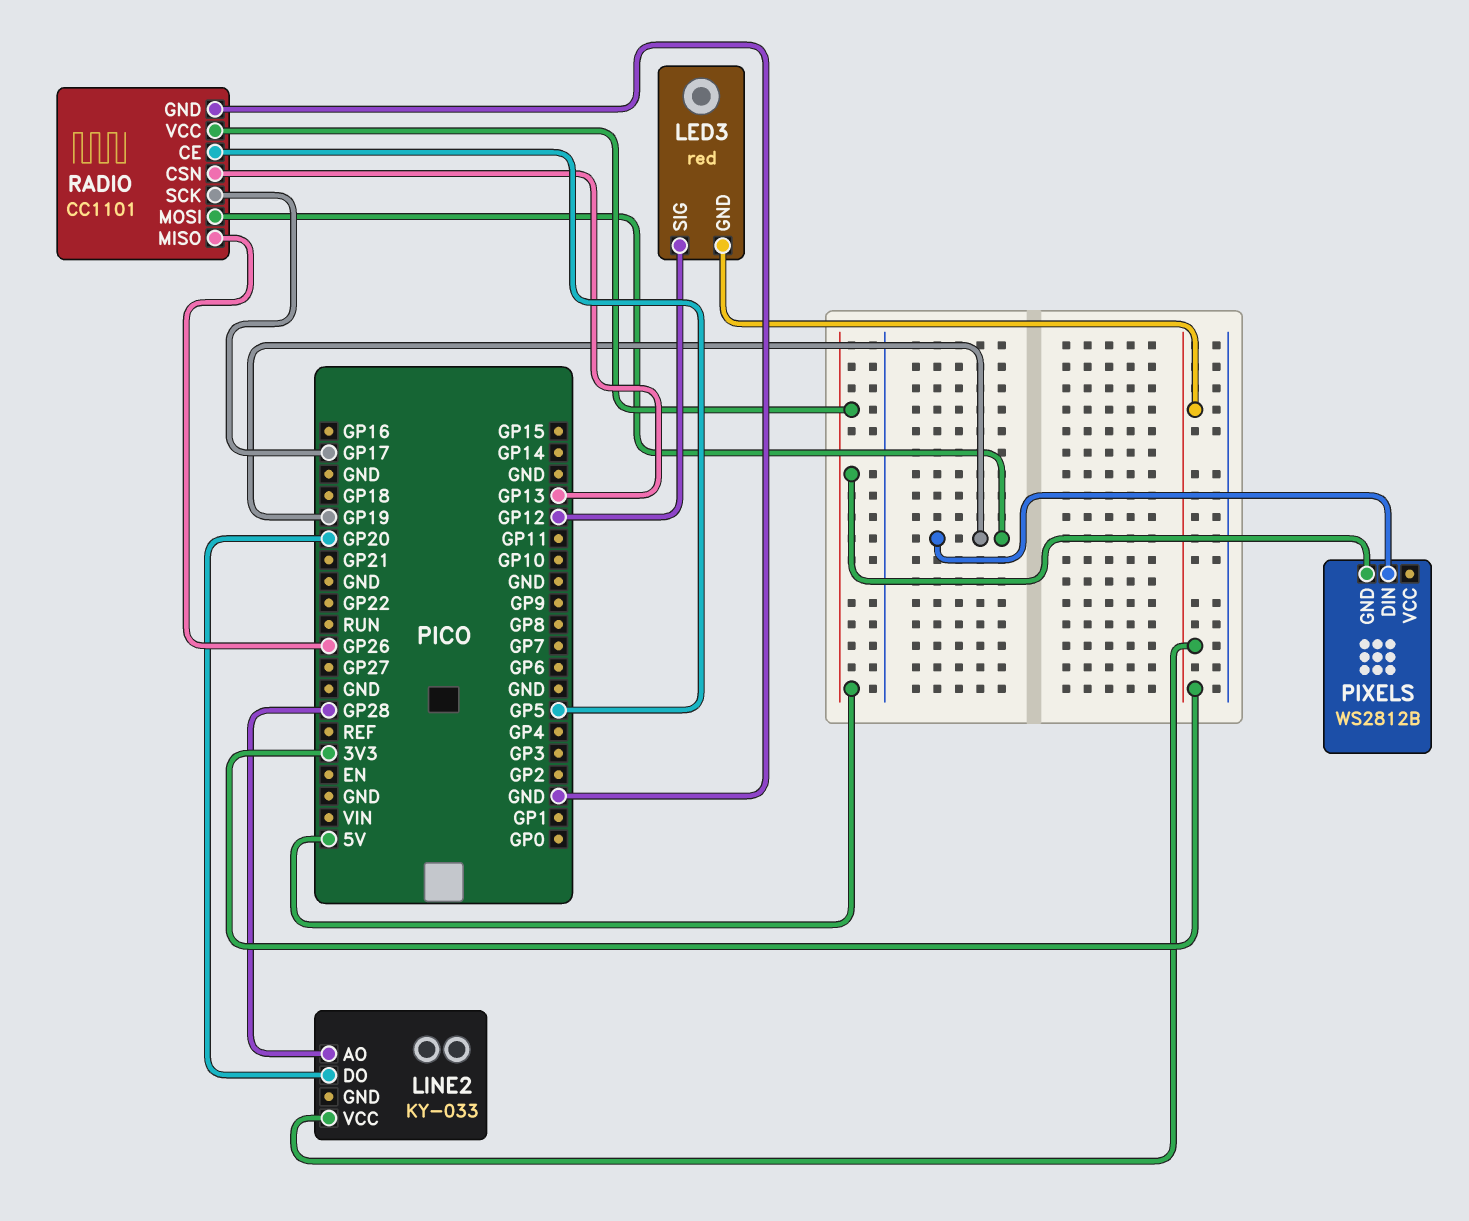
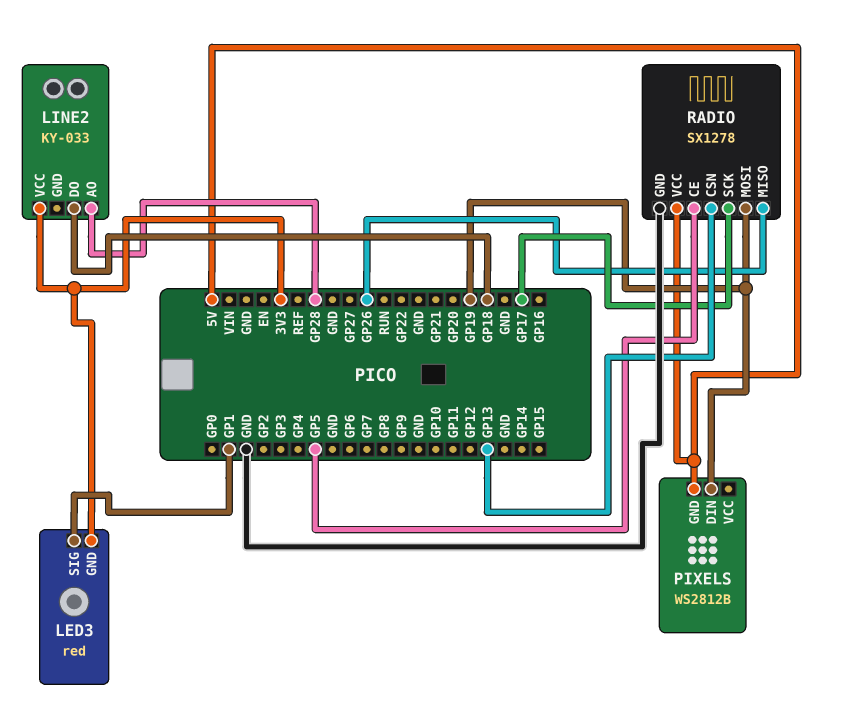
LED3 pin SIG: GP12 -> GP1
LINE2 pin DO: GP20 -> GP18
RADIO: CC1101 -> SX1278

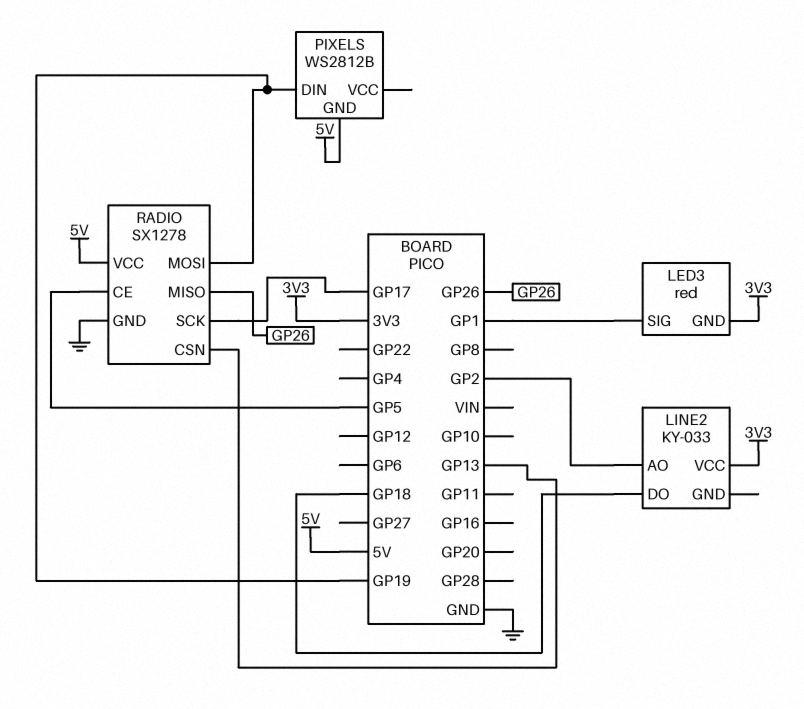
LINE2 pin AO: GP28 -> GP2

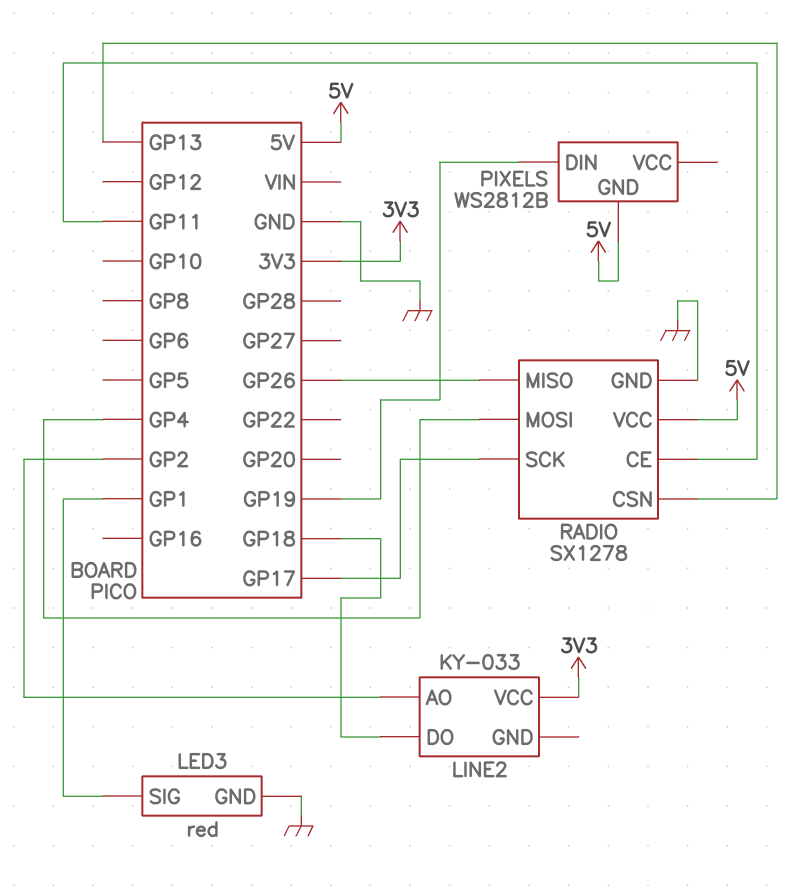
LED3 pin GND: 3V3 -> GND
RADIO pin CE: GP5 -> GP11
RADIO pin MOSI: GP19 -> GP4

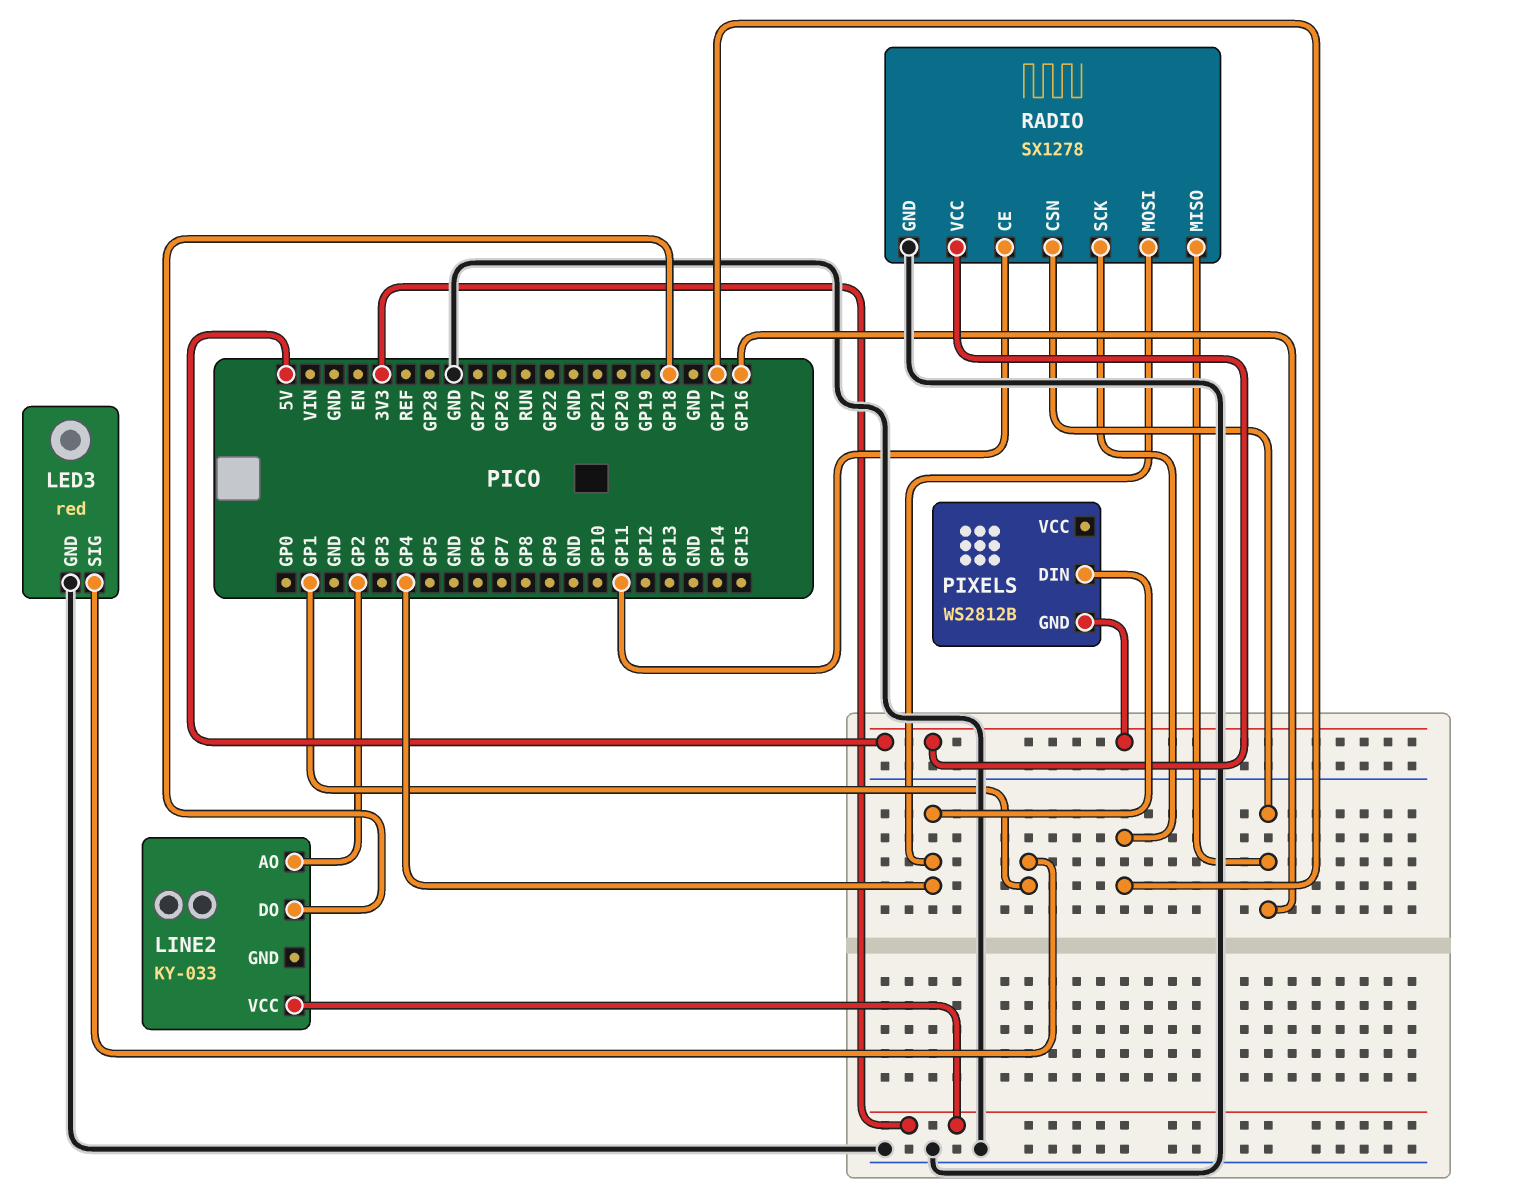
PIXELS pin DIN: GP19 -> GP4
RADIO pin CSN: GP13 -> GP16
RADIO pin MISO: GP26 -> GP16

